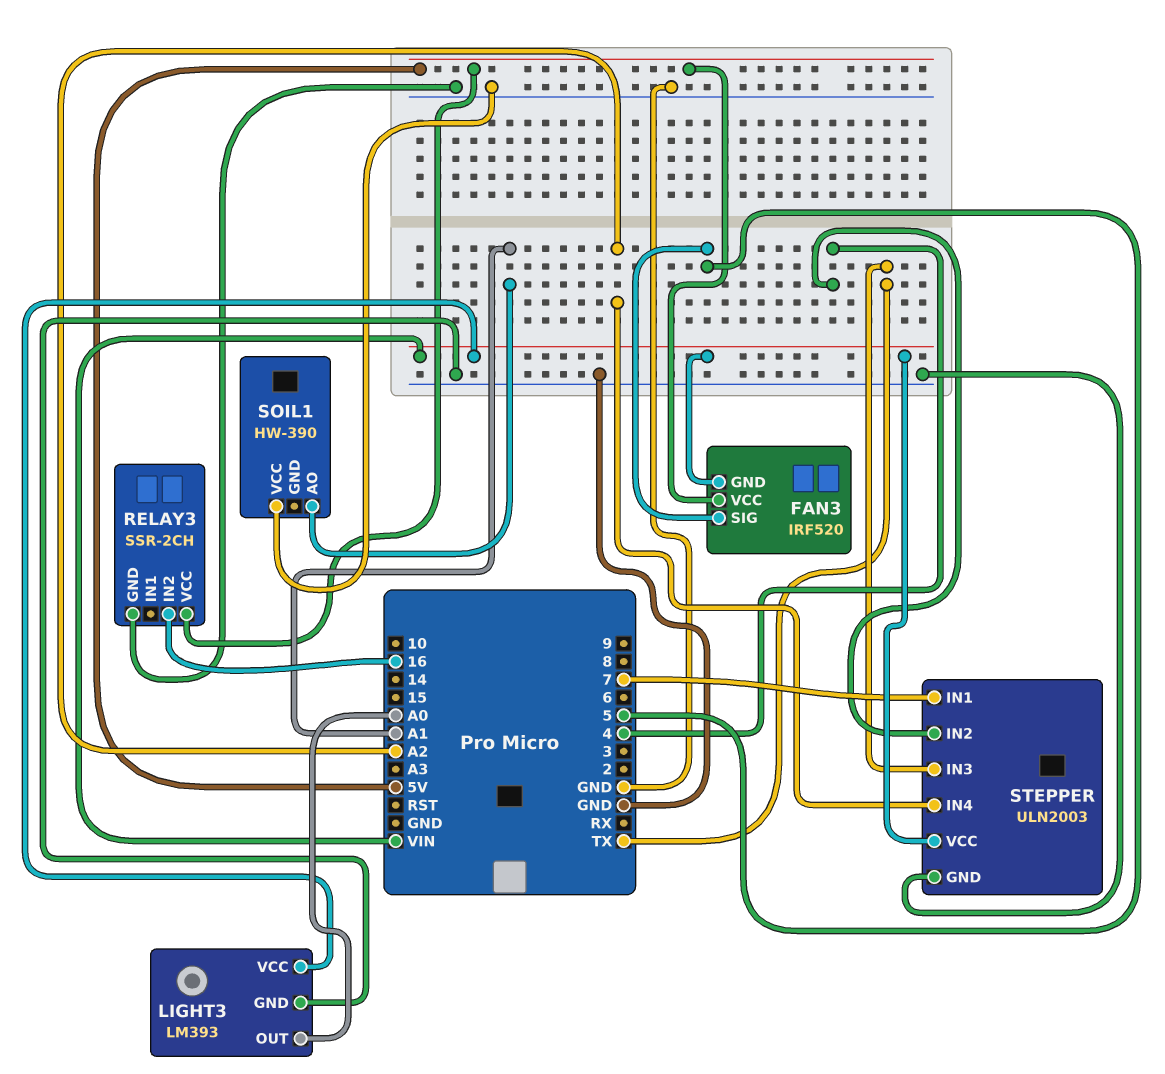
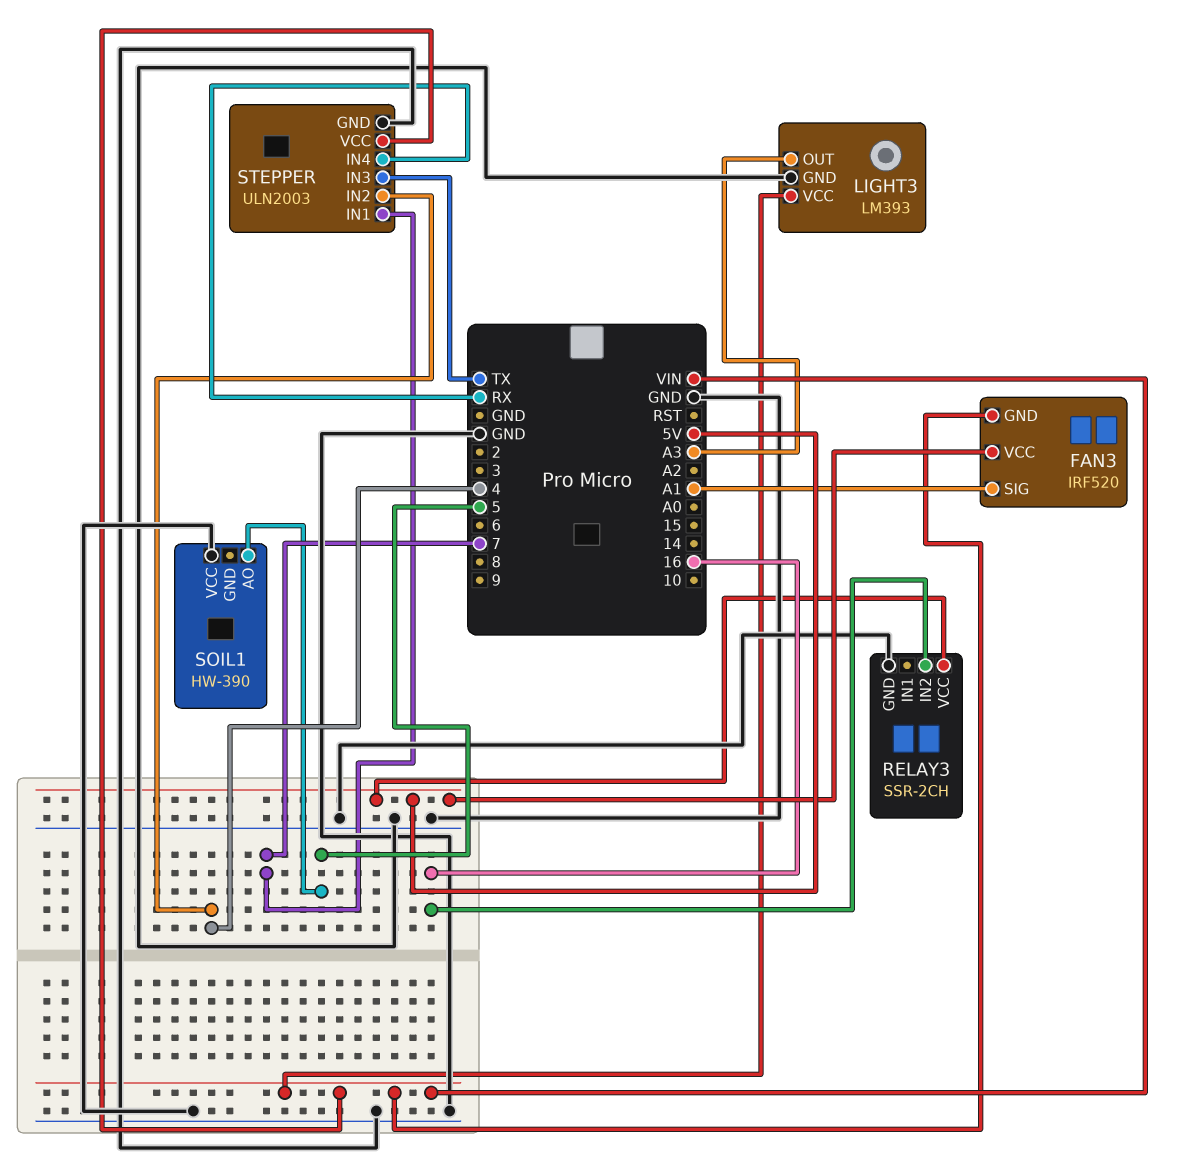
FAN3 pin SIG: 5 -> A1
LIGHT3 pin OUT: A0 -> A3
SOIL1 pin AO: A1 -> 5
STEPPER pin IN4: A2 -> RX

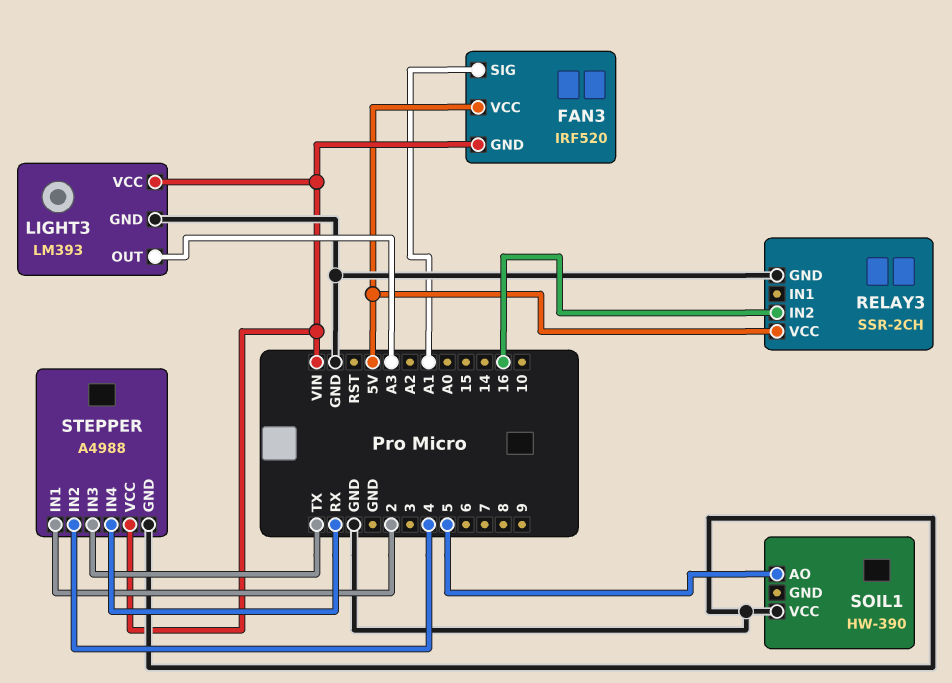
STEPPER: ULN2003 -> A4988
STEPPER pin IN1: 7 -> 2

